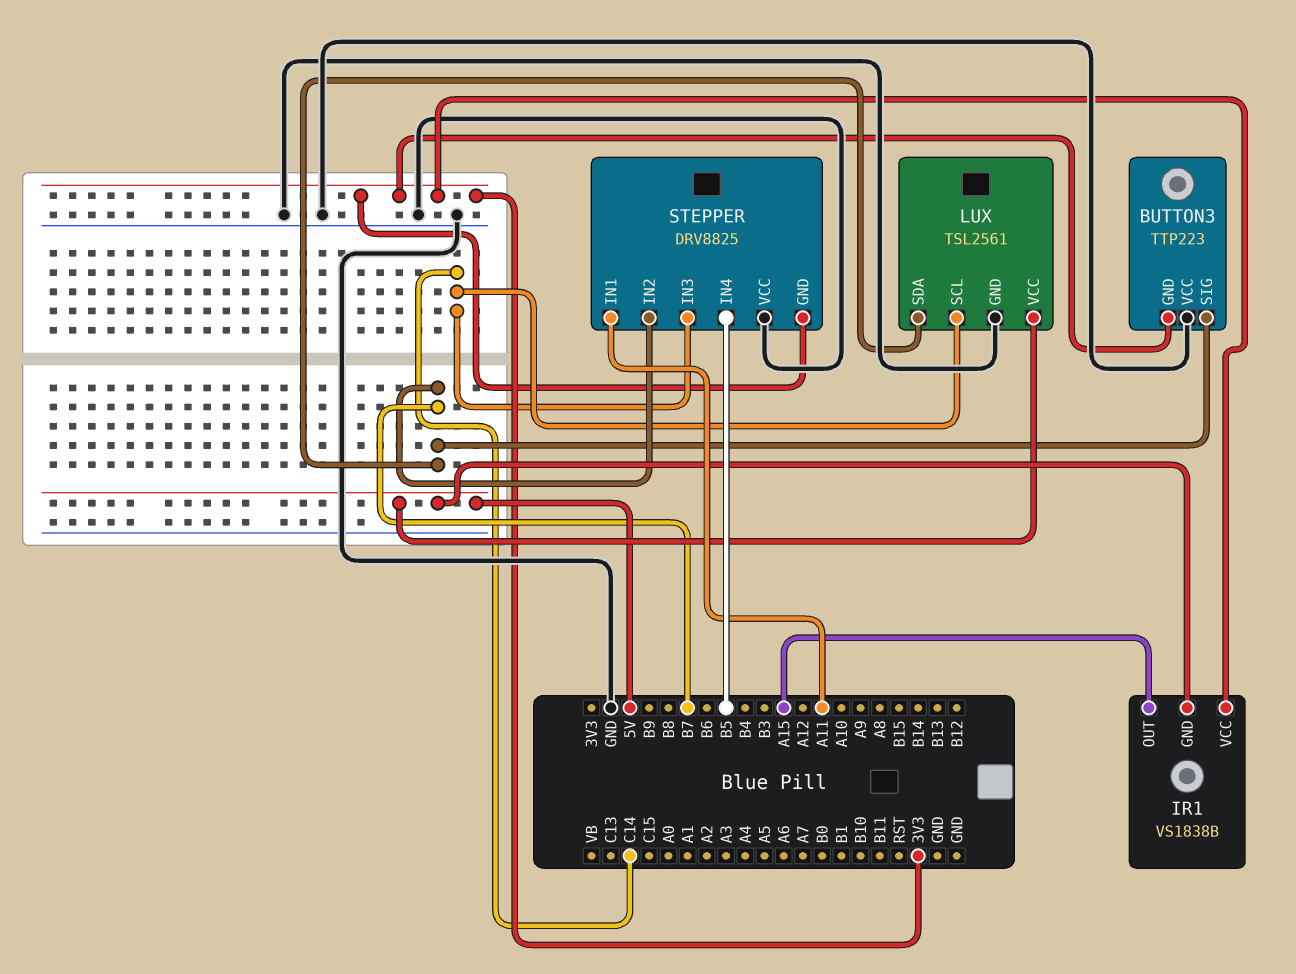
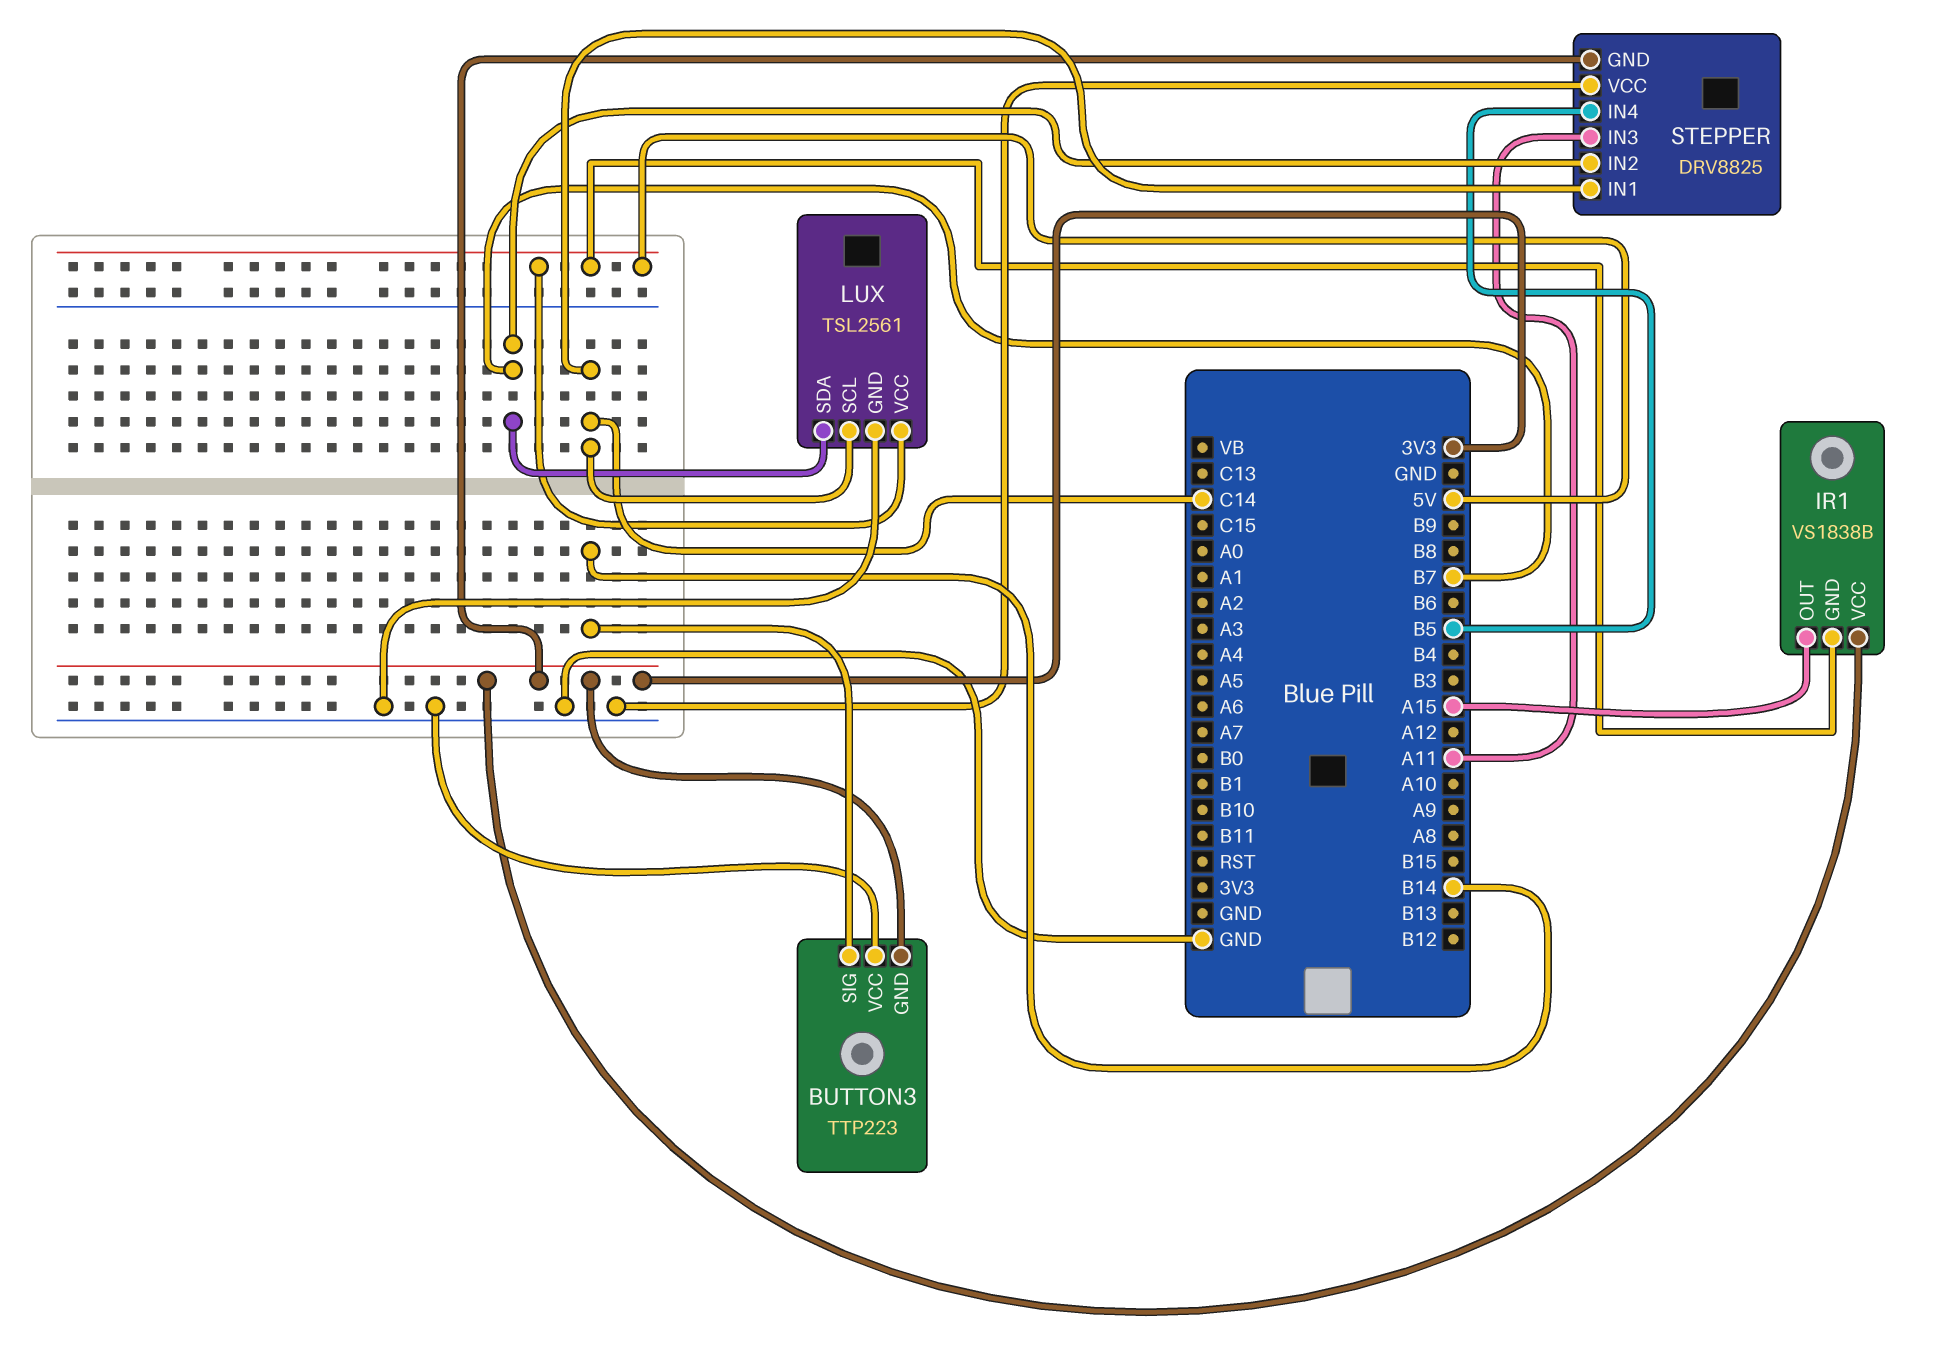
BUTTON3 pin SIG: B7 -> B14
STEPPER pin IN1: A11 -> C14
STEPPER pin IN3: C14 -> A11

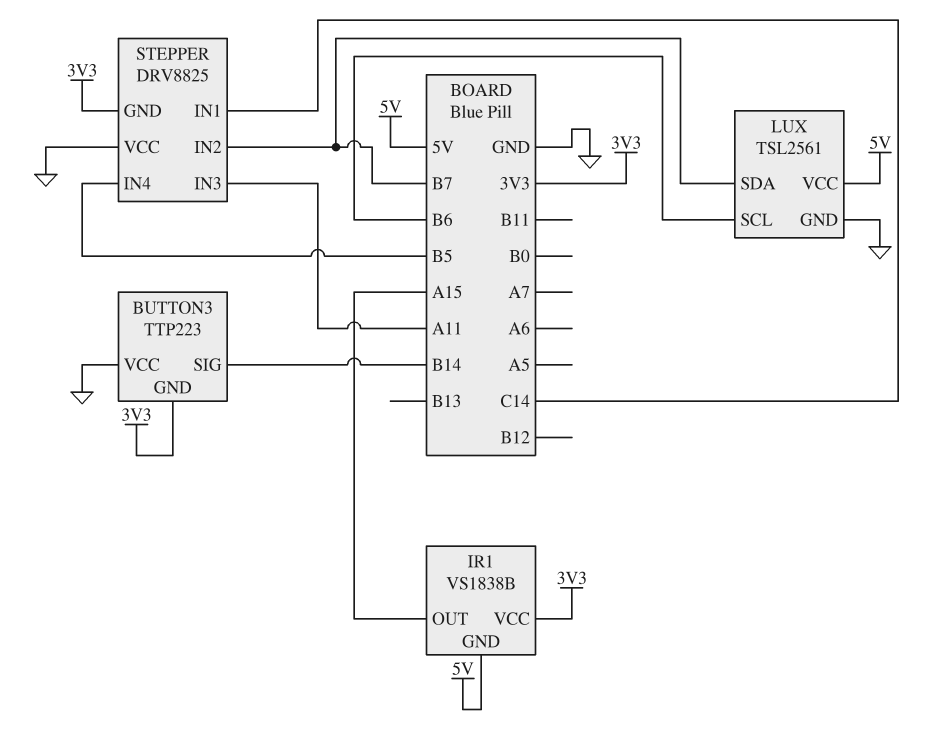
LUX pin SCL: C14 -> B6

